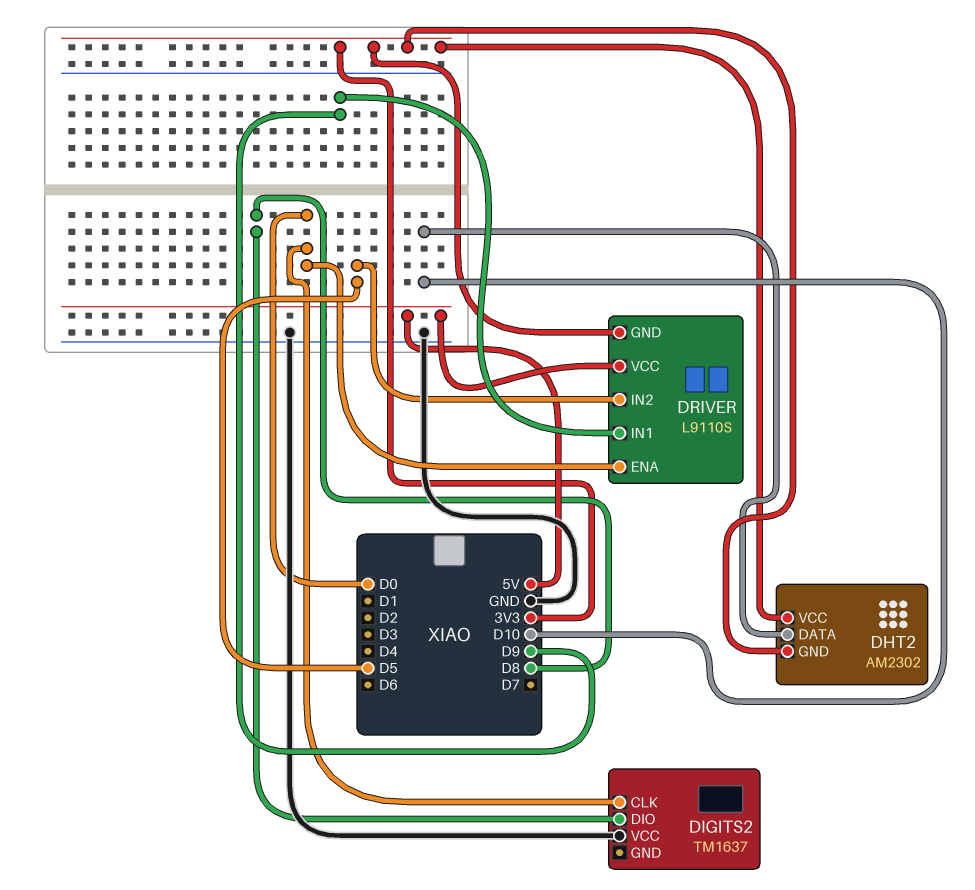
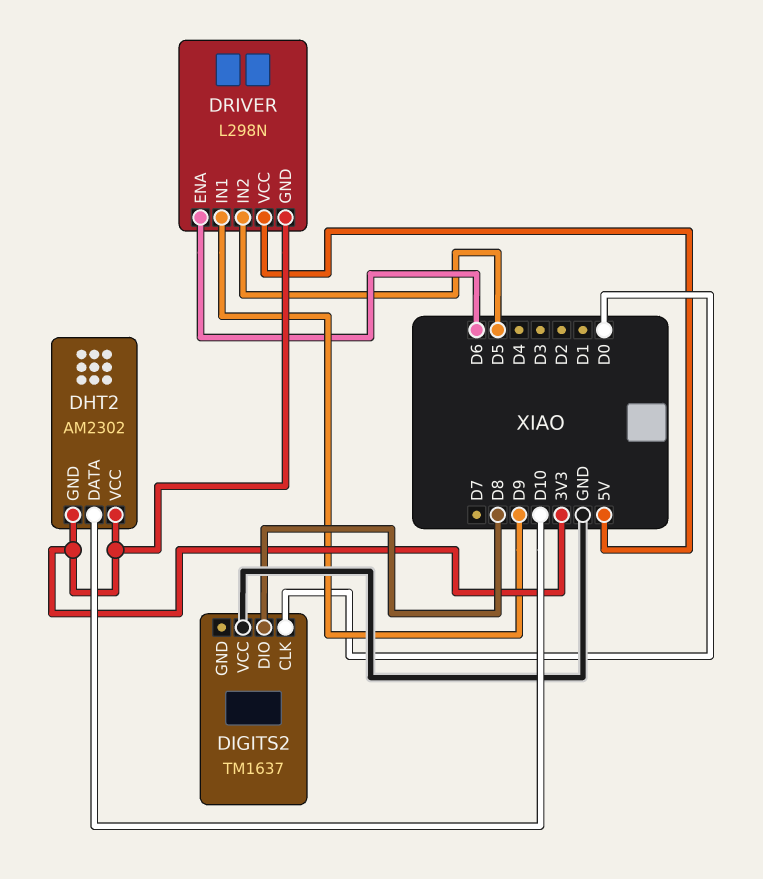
DRIVER: L9110S -> L298N
DRIVER pin ENA: D0 -> D6

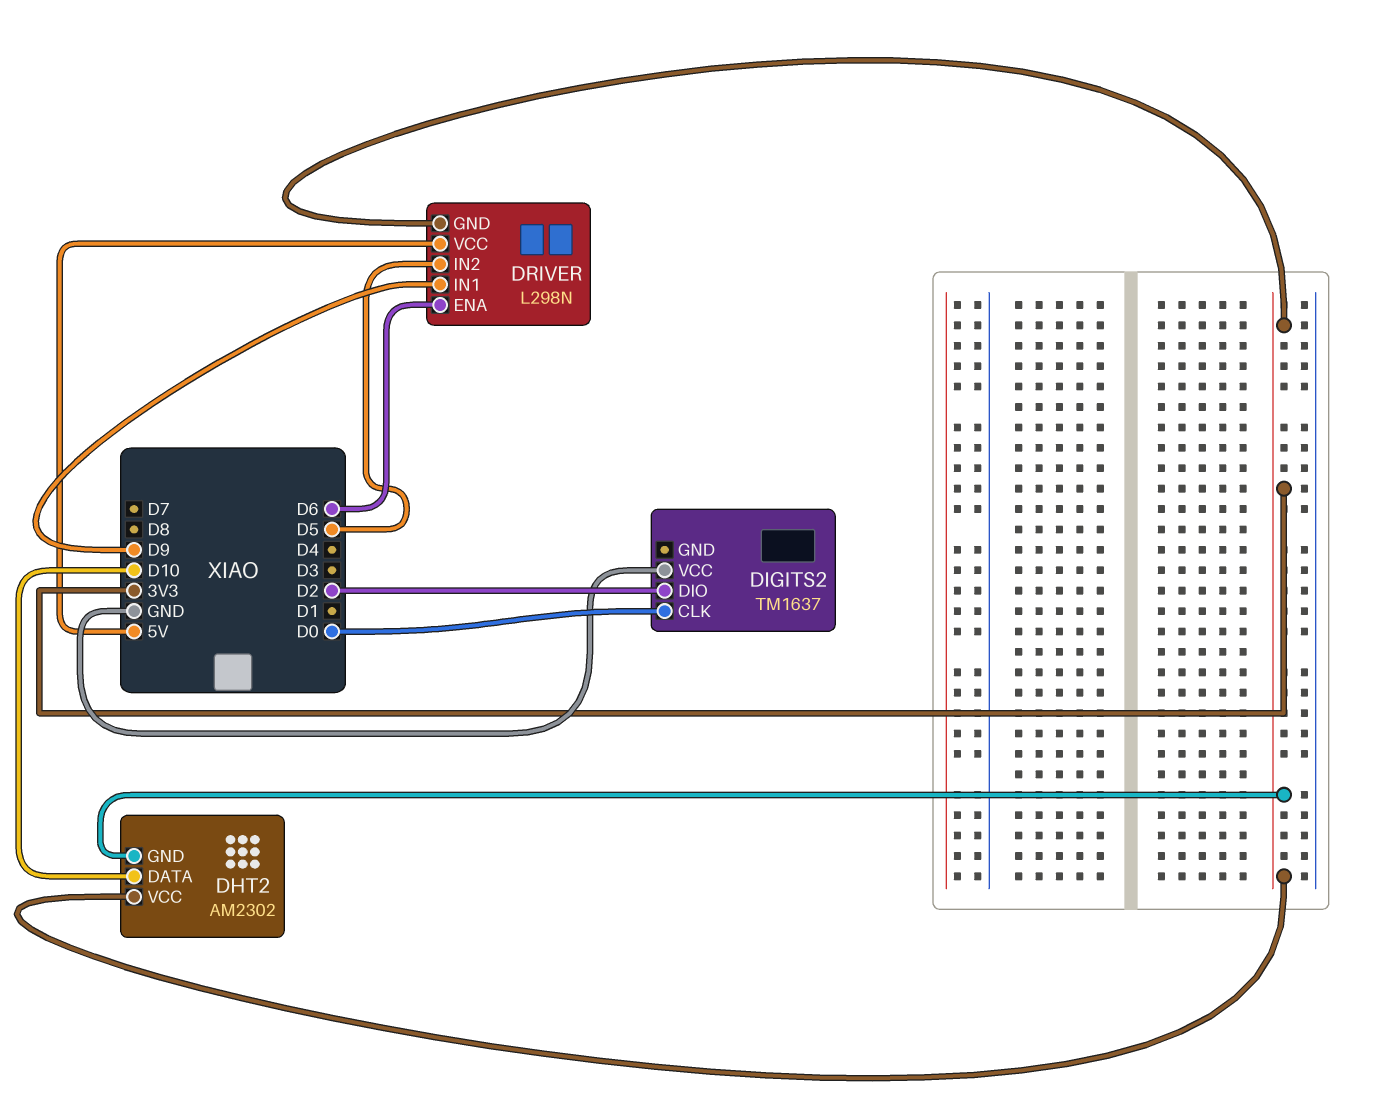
DIGITS2 pin DIO: D8 -> D2

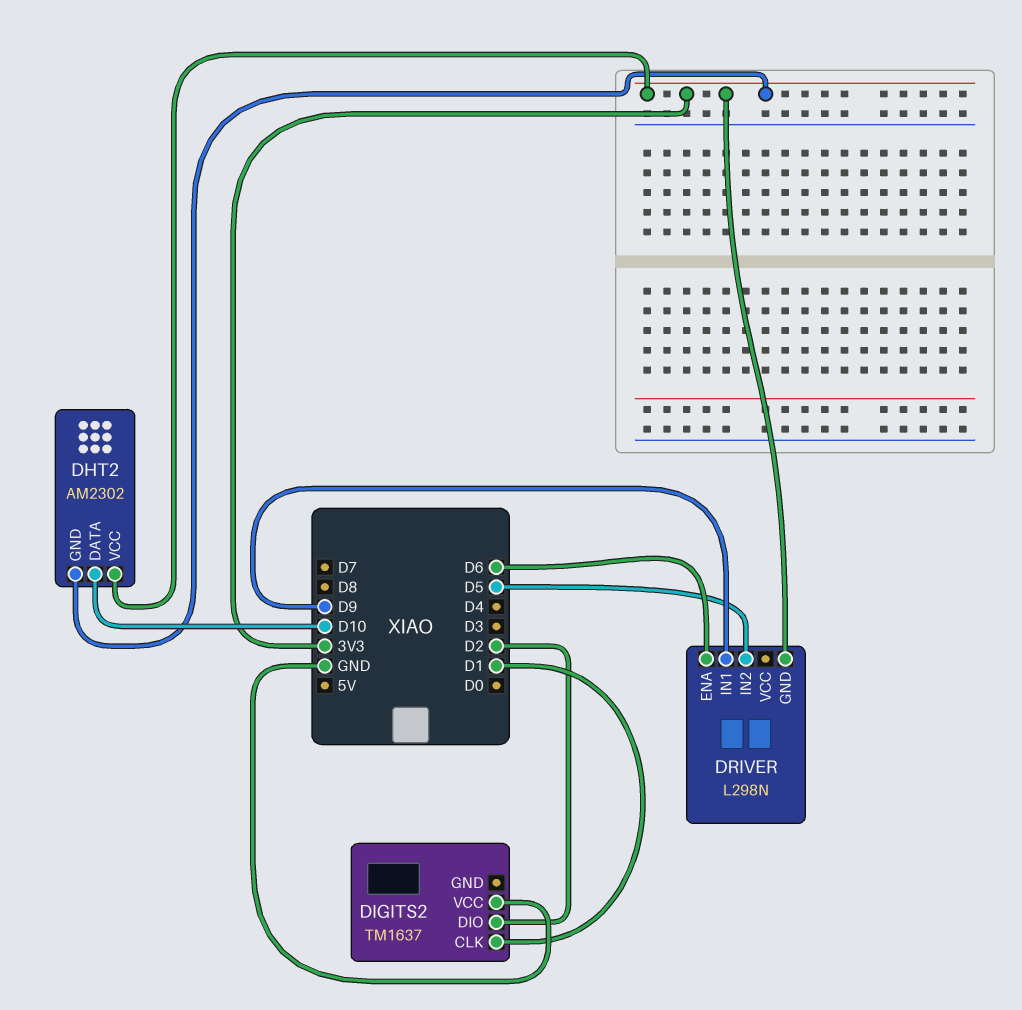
DIGITS2 pin CLK: D0 -> D1
DRIVER pin VCC: 5V -> none

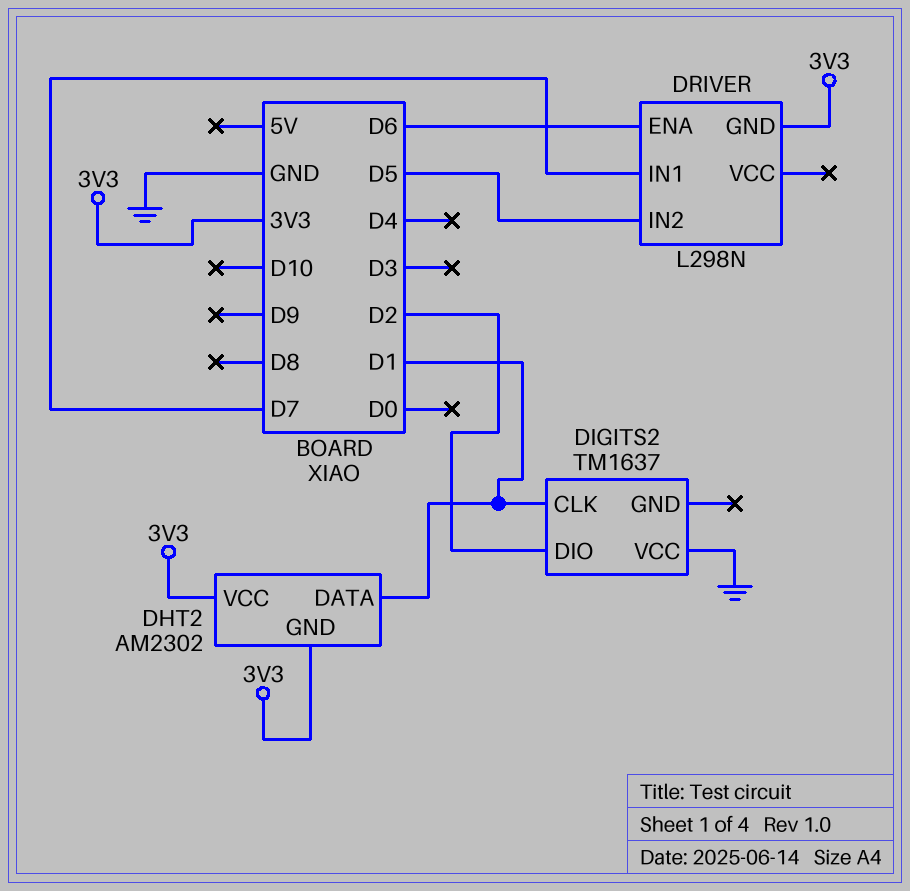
DHT2 pin DATA: D10 -> D1
DRIVER pin IN1: D9 -> D7

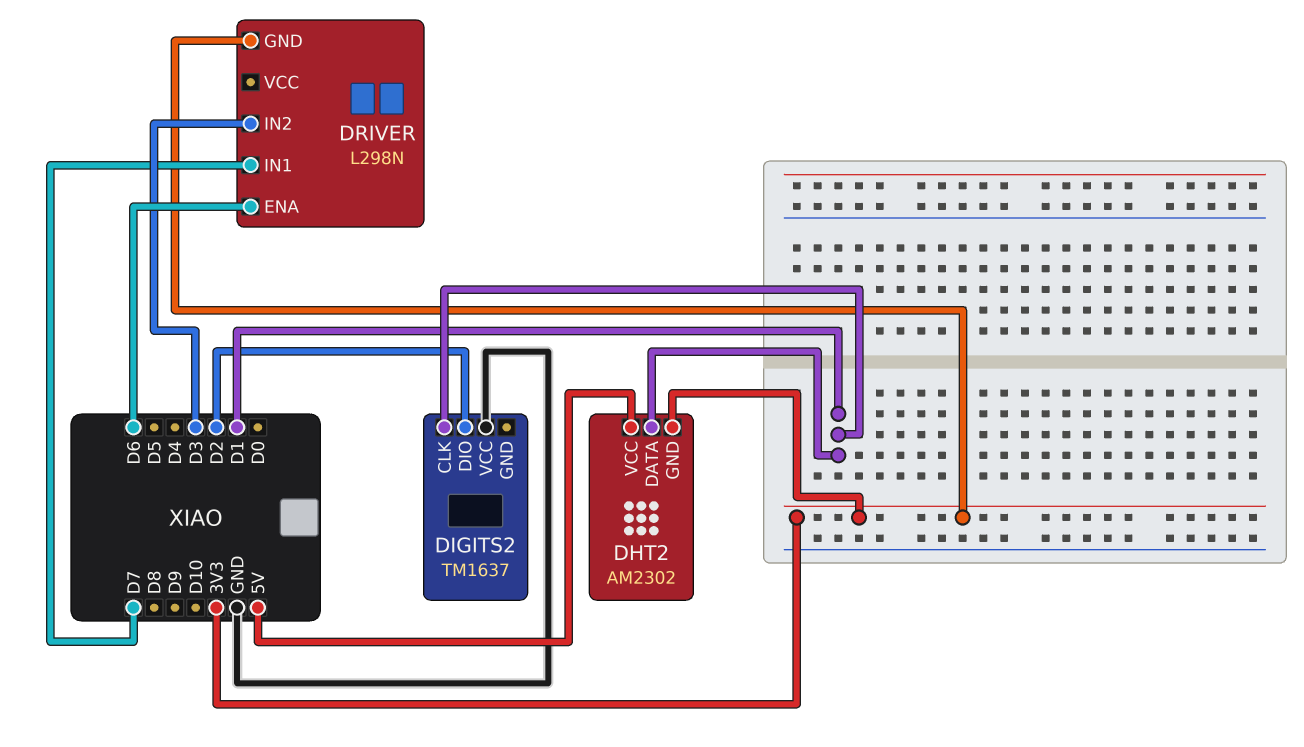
DHT2 pin VCC: 3V3 -> 5V
DRIVER pin IN2: D5 -> D3

